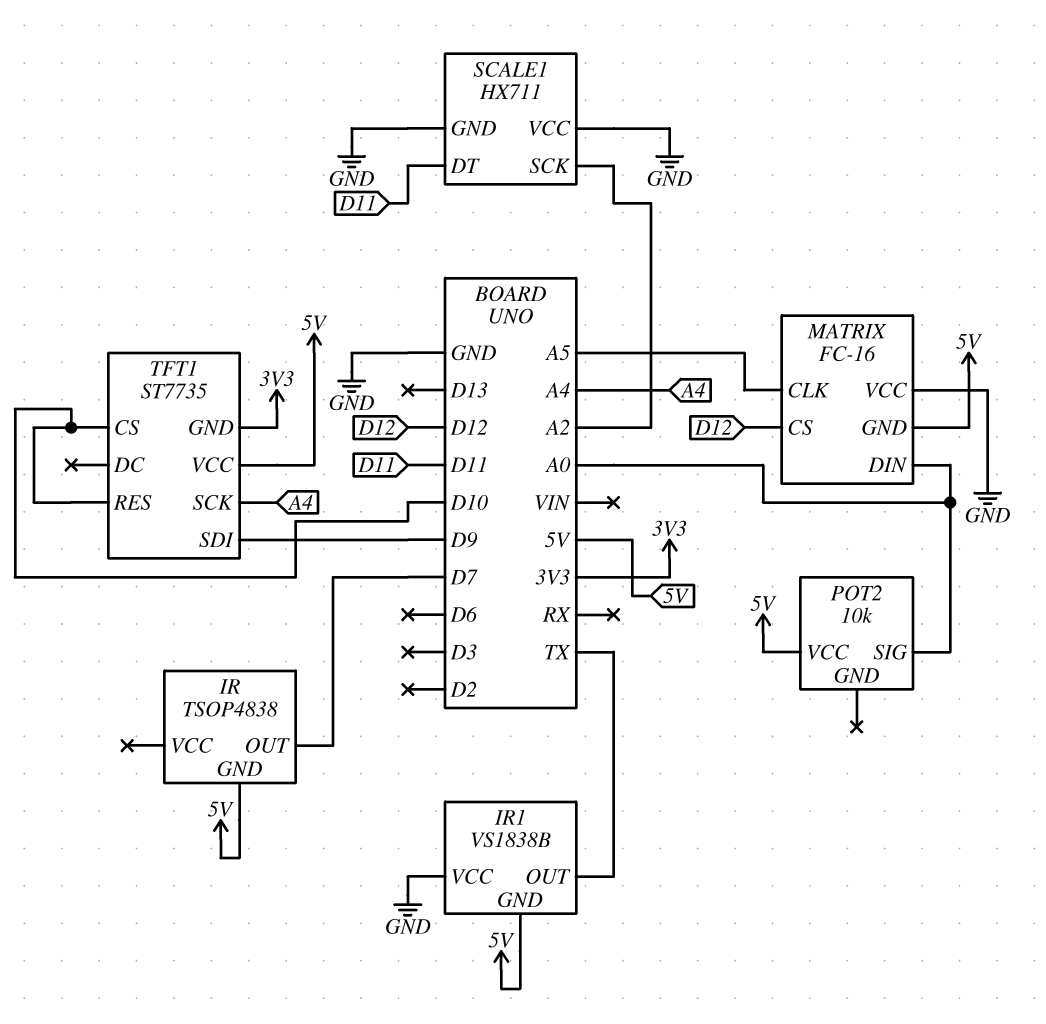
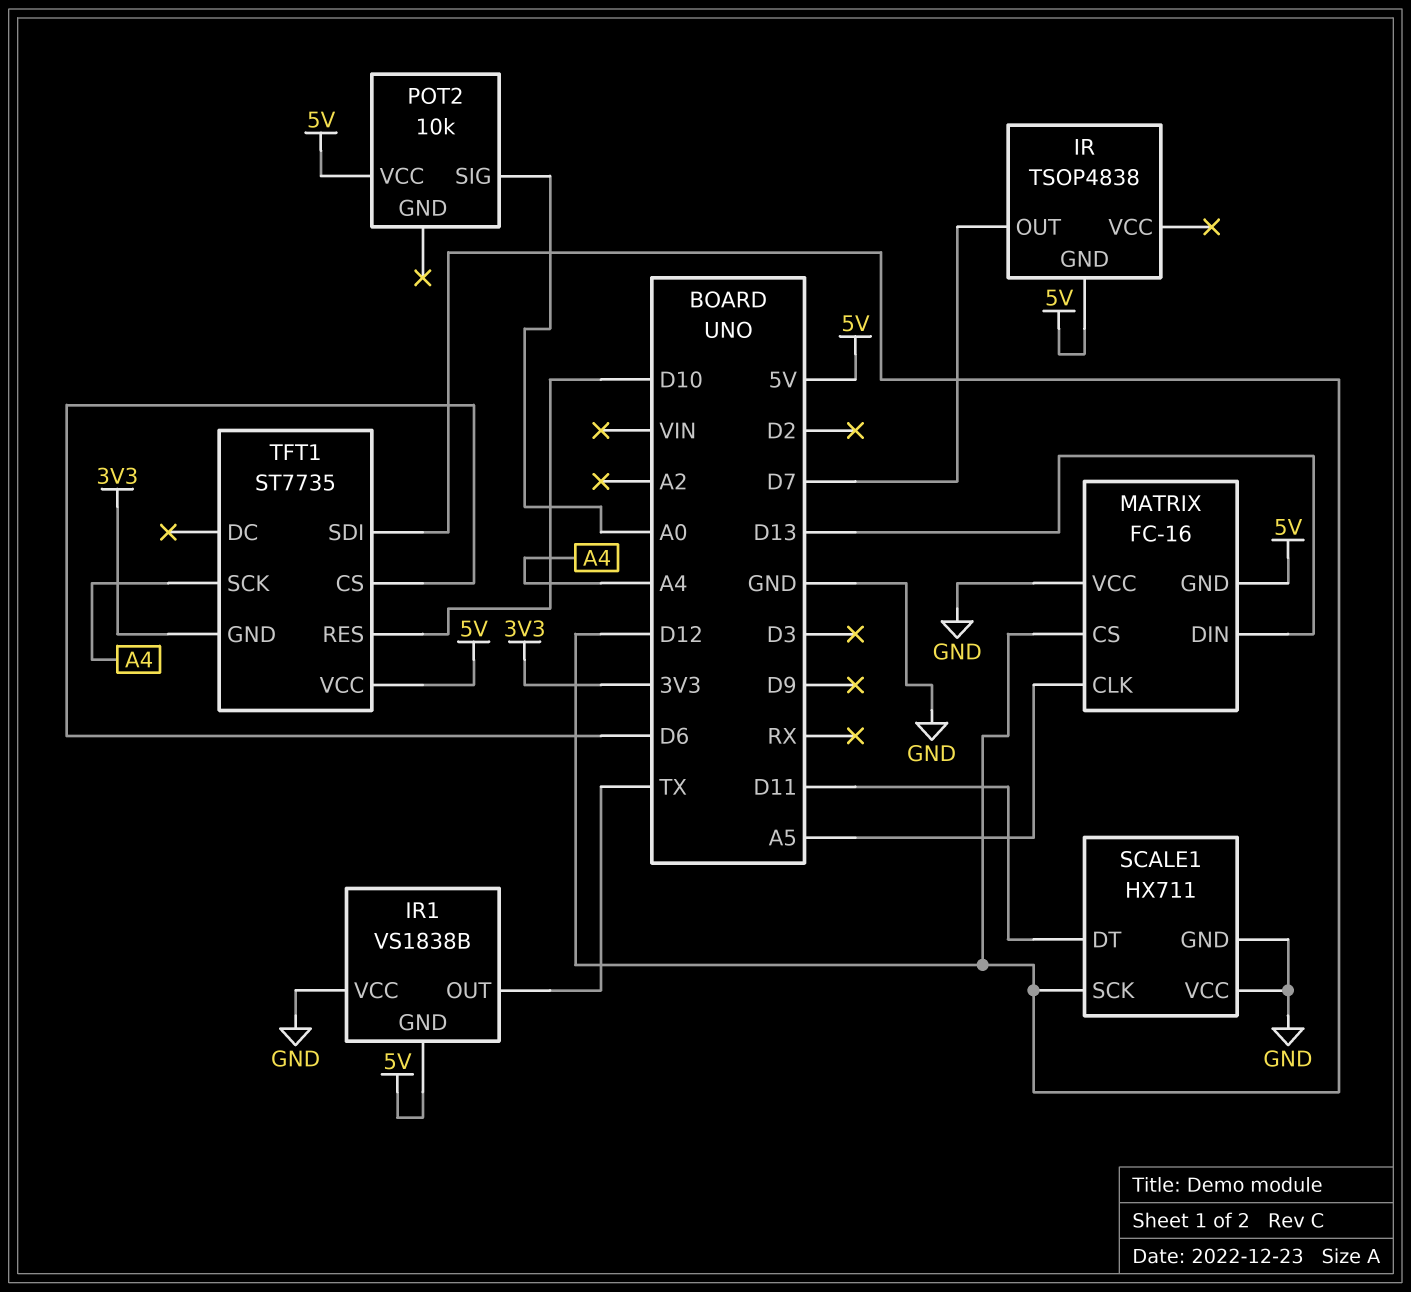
MATRIX pin DIN: A0 -> D13
SCALE1 pin SCK: A2 -> D12
TFT1 pin CS: D10 -> D6
TFT1 pin SDI: D9 -> D12

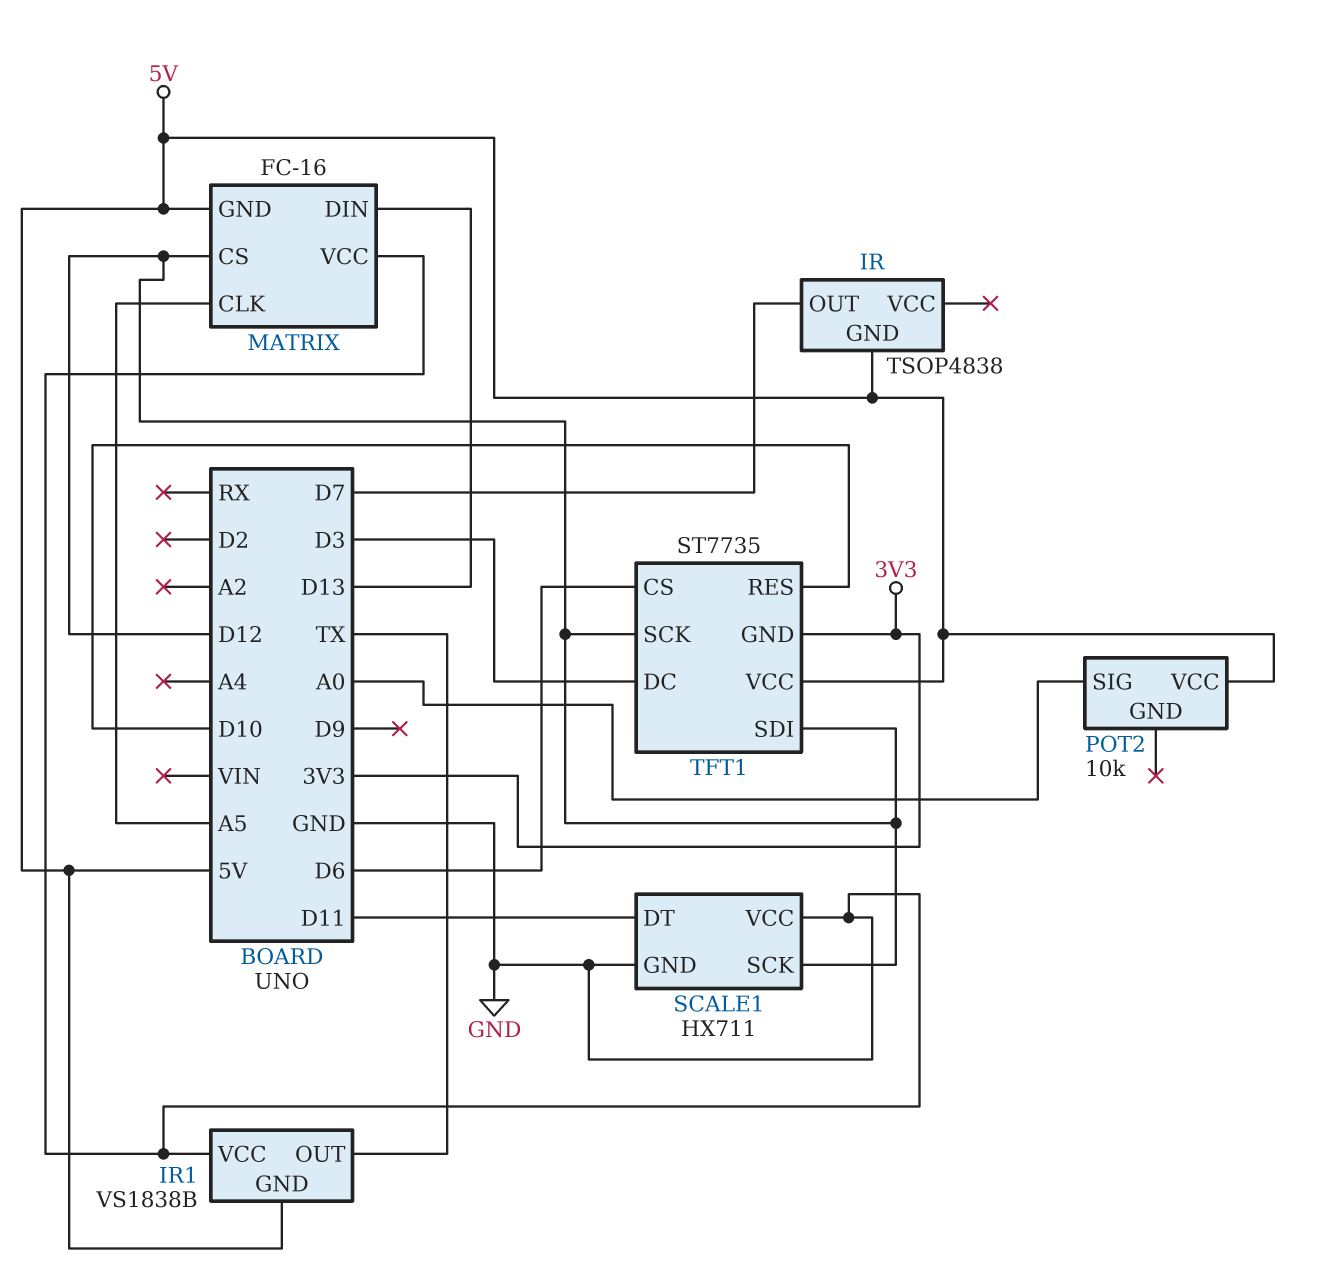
TFT1 pin DC: none -> D3
TFT1 pin SCK: A4 -> D12

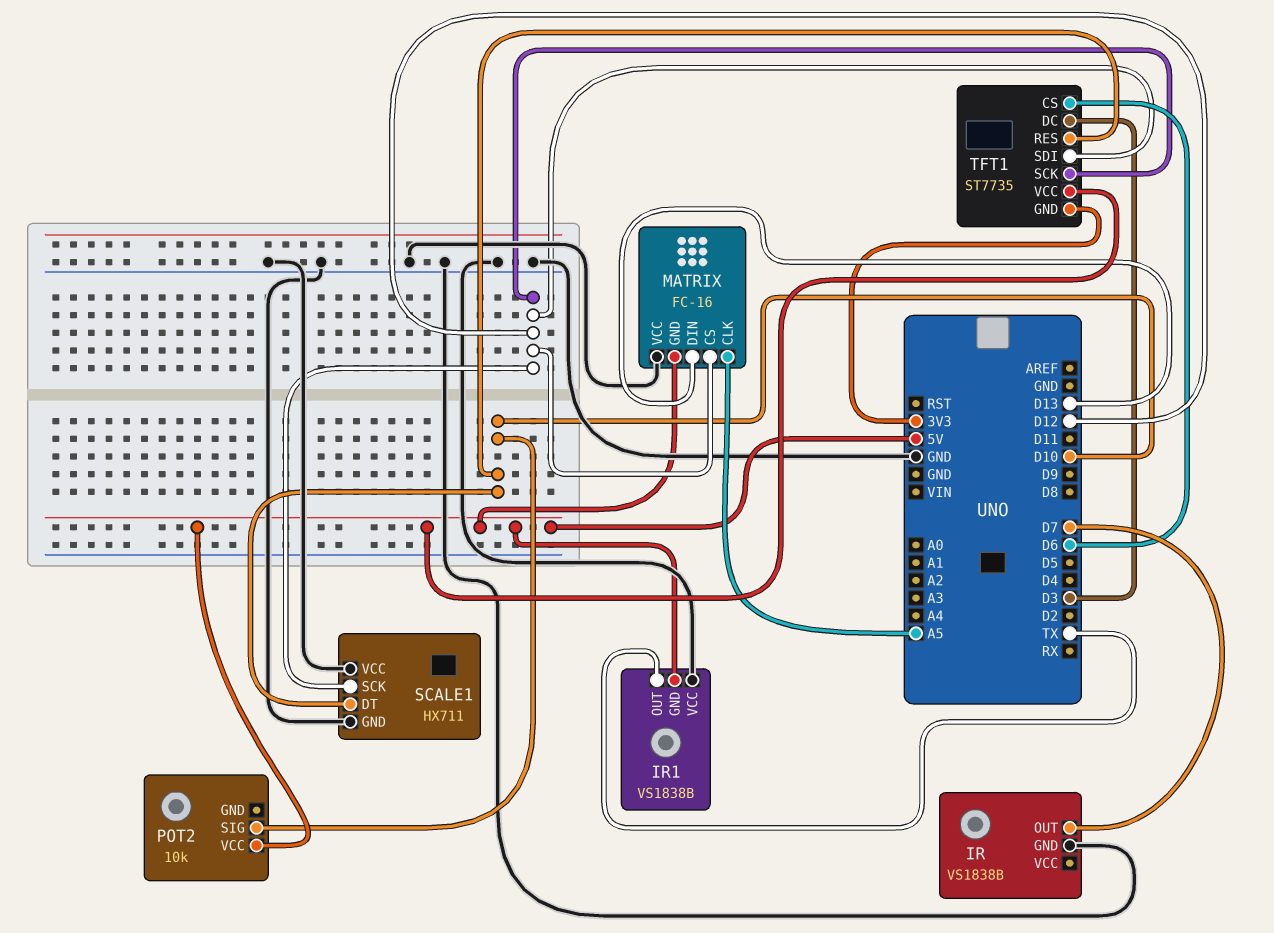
IR: TSOP4838 -> VS1838B
IR pin GND: 5V -> GND
POT2 pin SIG: A0 -> D10
SCALE1 pin DT: D11 -> D10

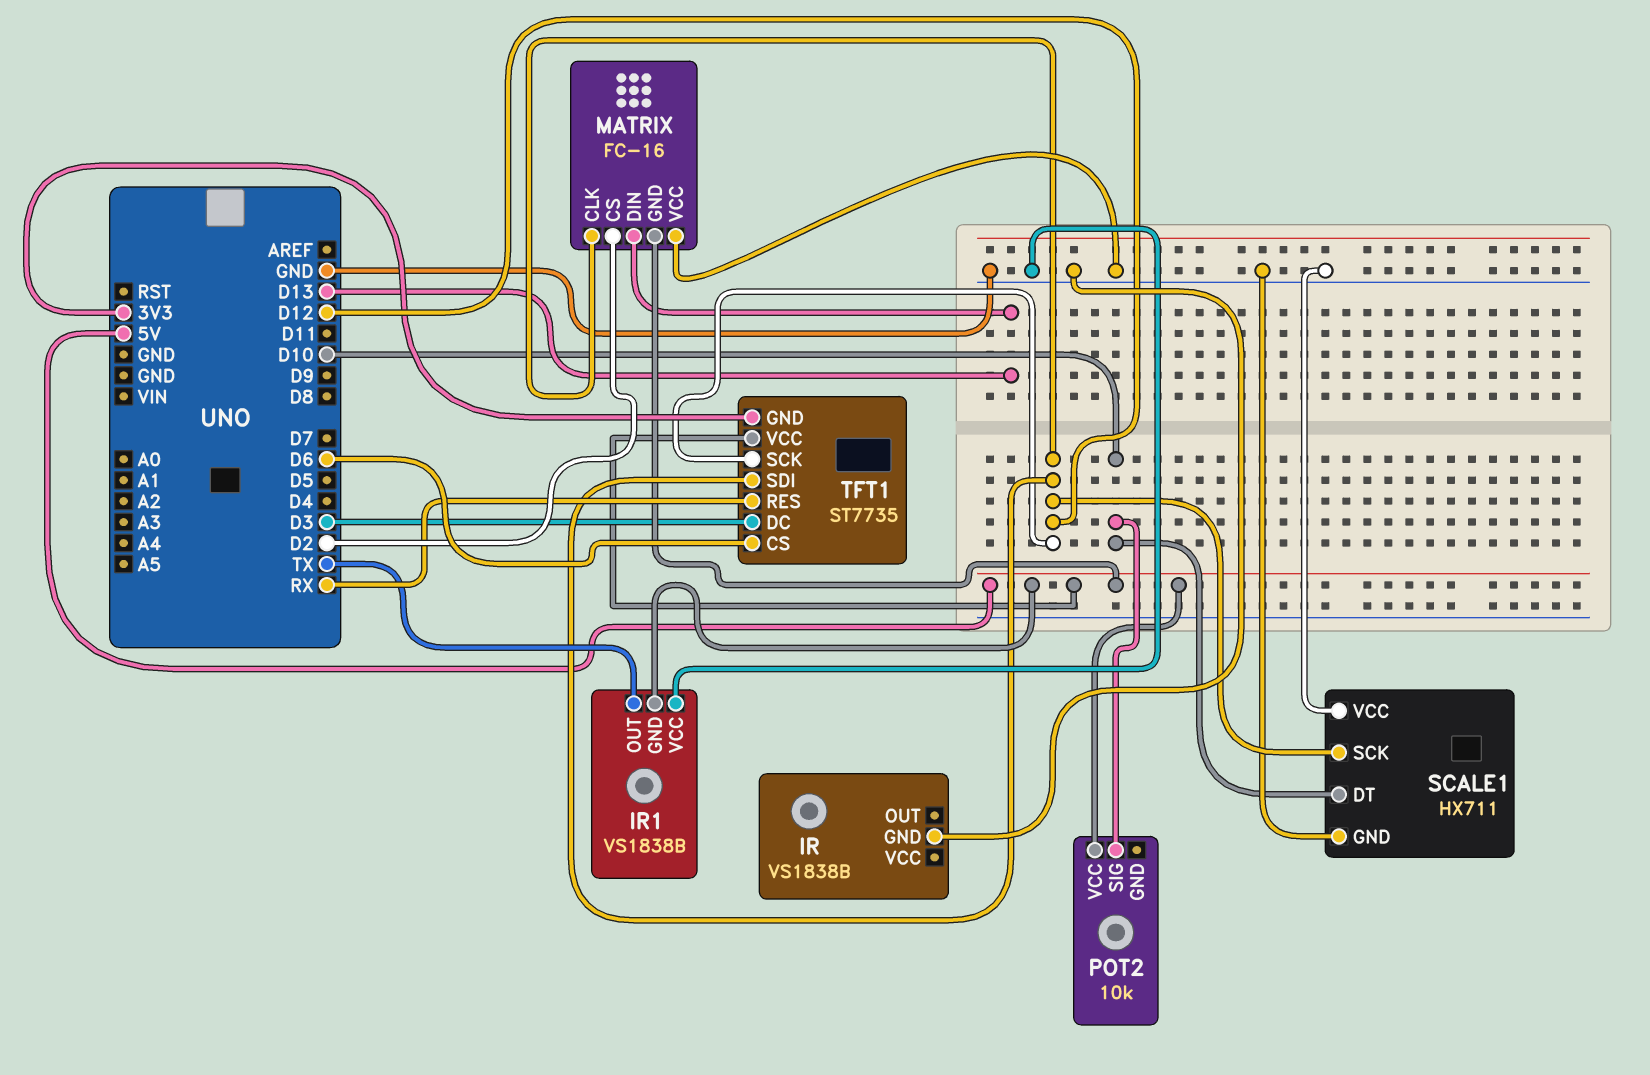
IR pin OUT: D7 -> none
MATRIX pin CLK: A5 -> D12
MATRIX pin CS: D12 -> D2
TFT1 pin RES: D10 -> RX

